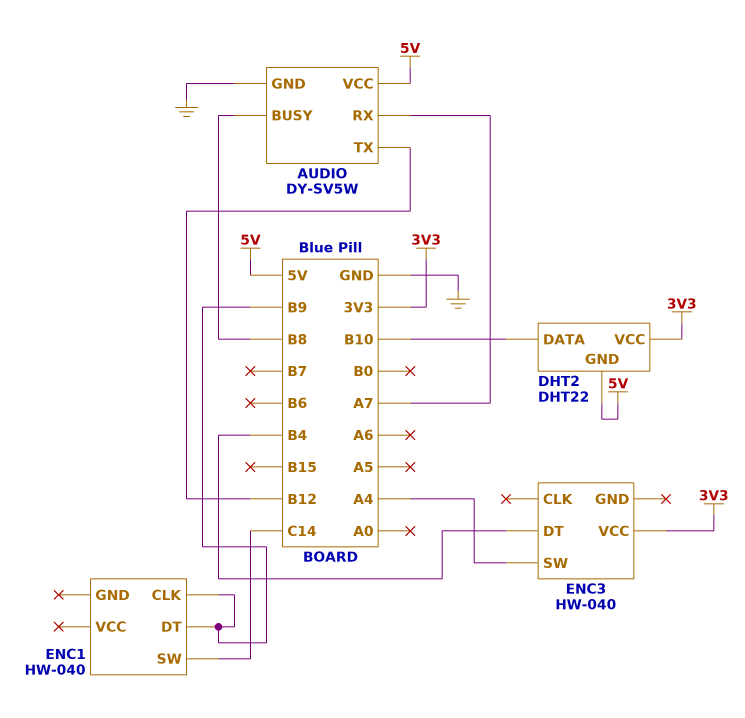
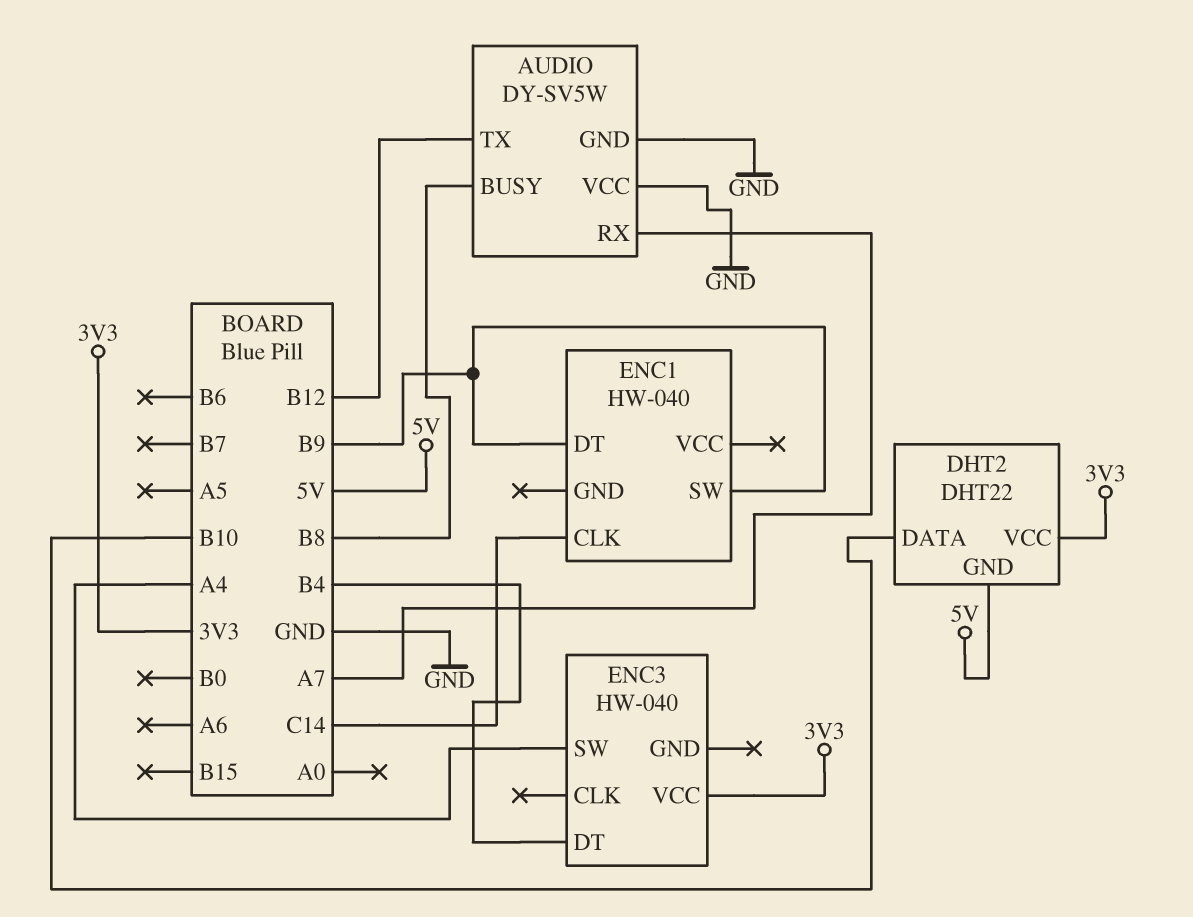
AUDIO pin VCC: 5V -> GND
ENC1 pin CLK: B9 -> C14
ENC1 pin SW: C14 -> B9

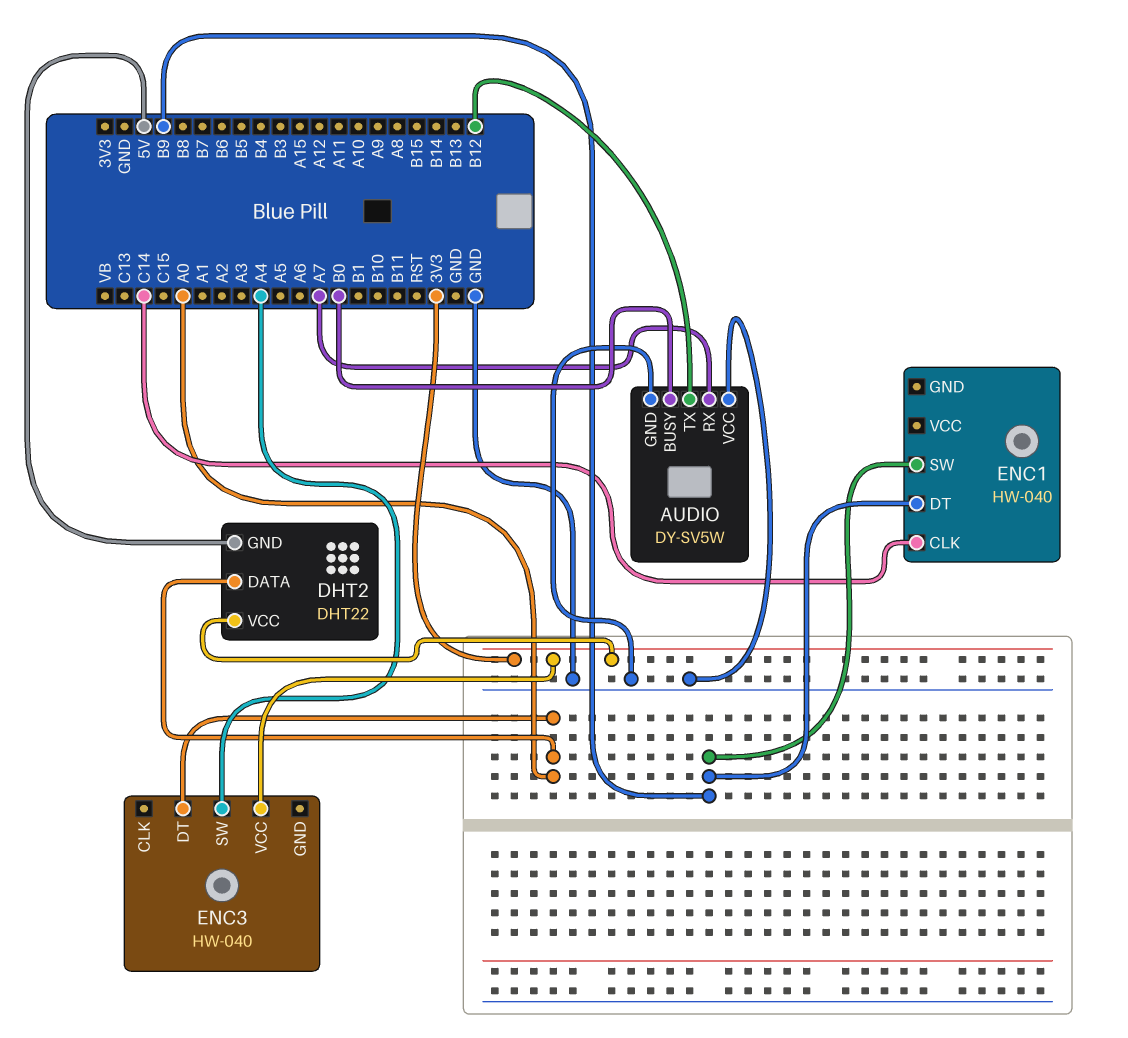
AUDIO pin BUSY: B8 -> B0
DHT2 pin DATA: B10 -> A0
ENC3 pin DT: B4 -> A0

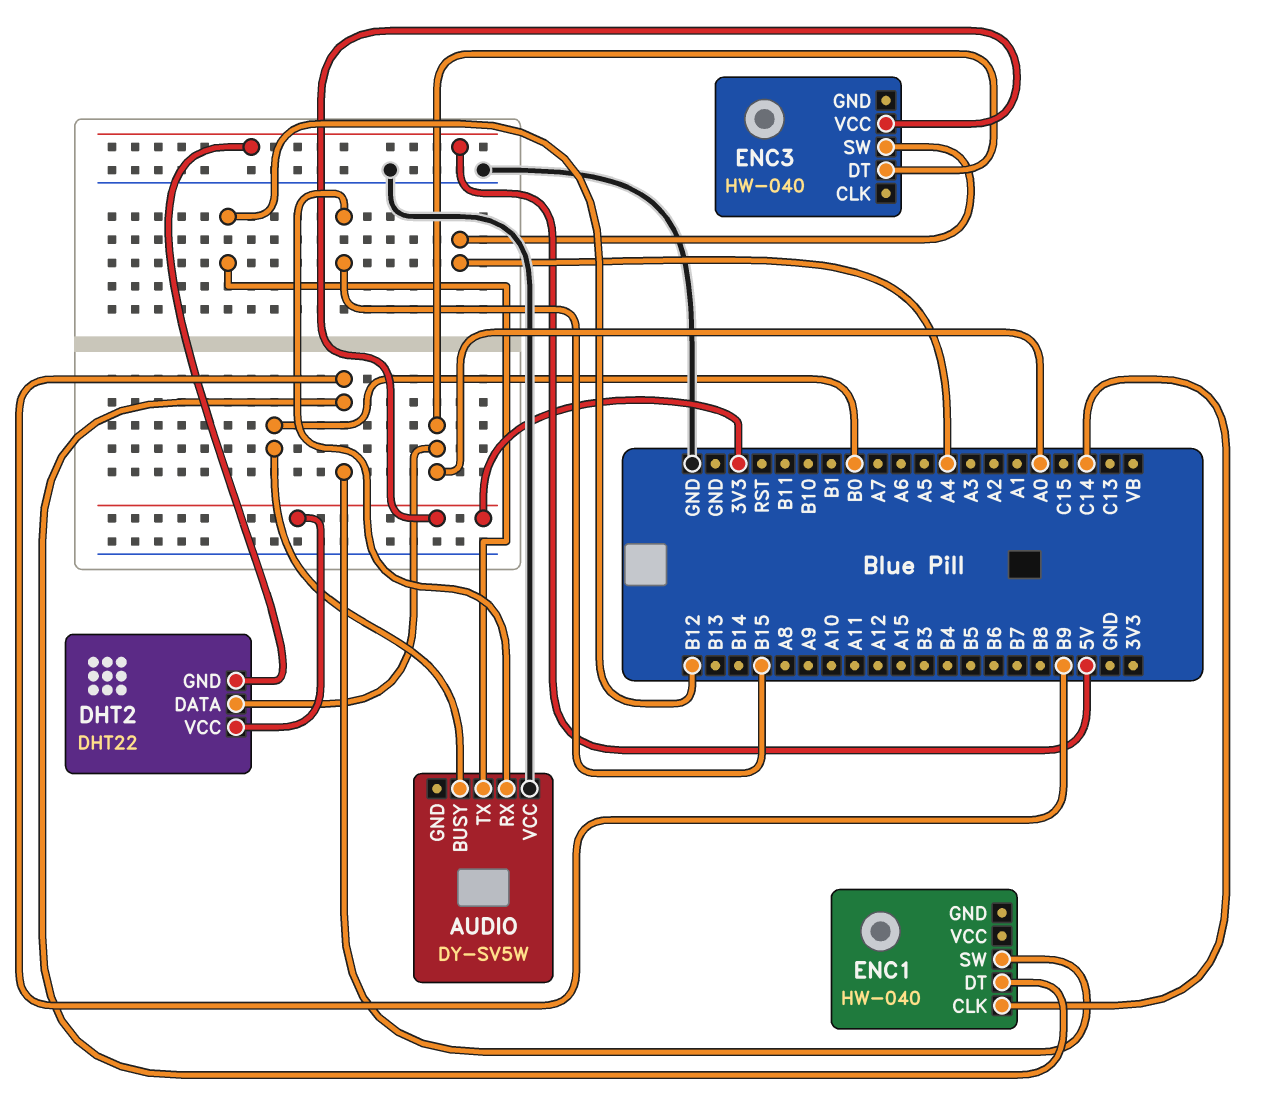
AUDIO pin GND: GND -> none
AUDIO pin RX: A7 -> B15

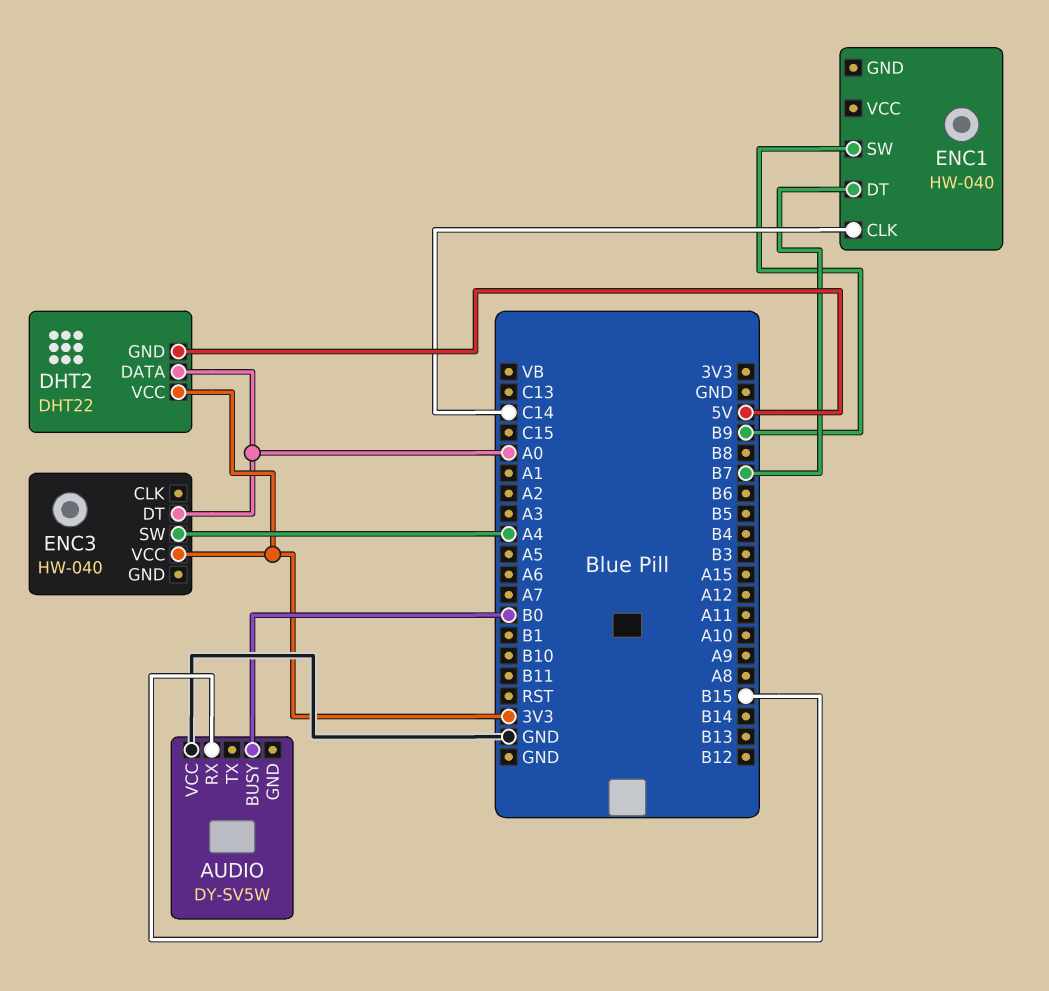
AUDIO pin TX: B12 -> none
ENC1 pin DT: B9 -> B7

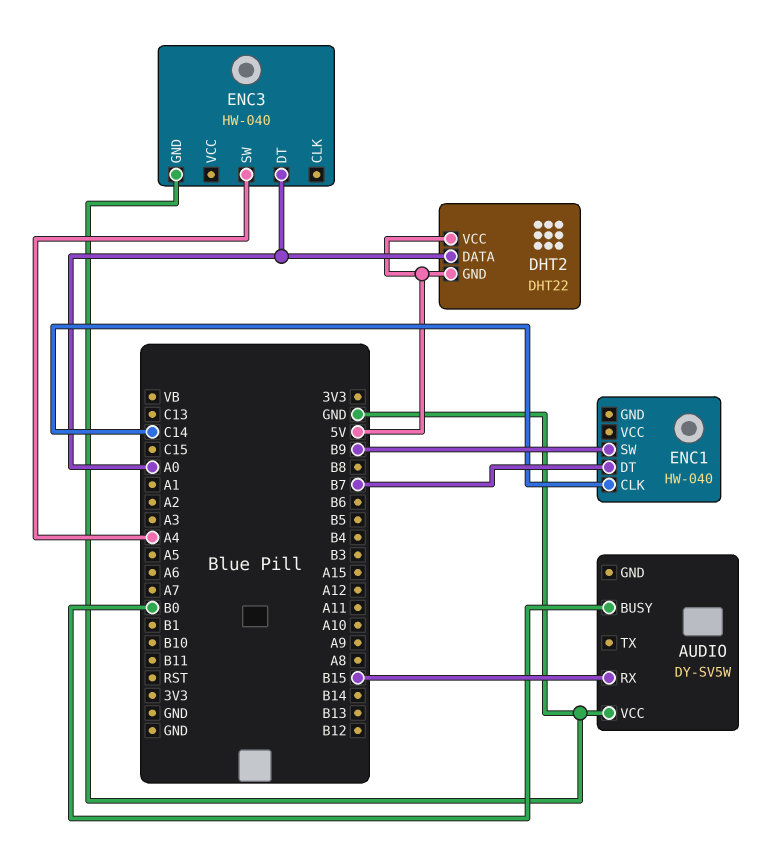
DHT2 pin VCC: 3V3 -> 5V
ENC3 pin GND: none -> GND
ENC3 pin VCC: 3V3 -> none

